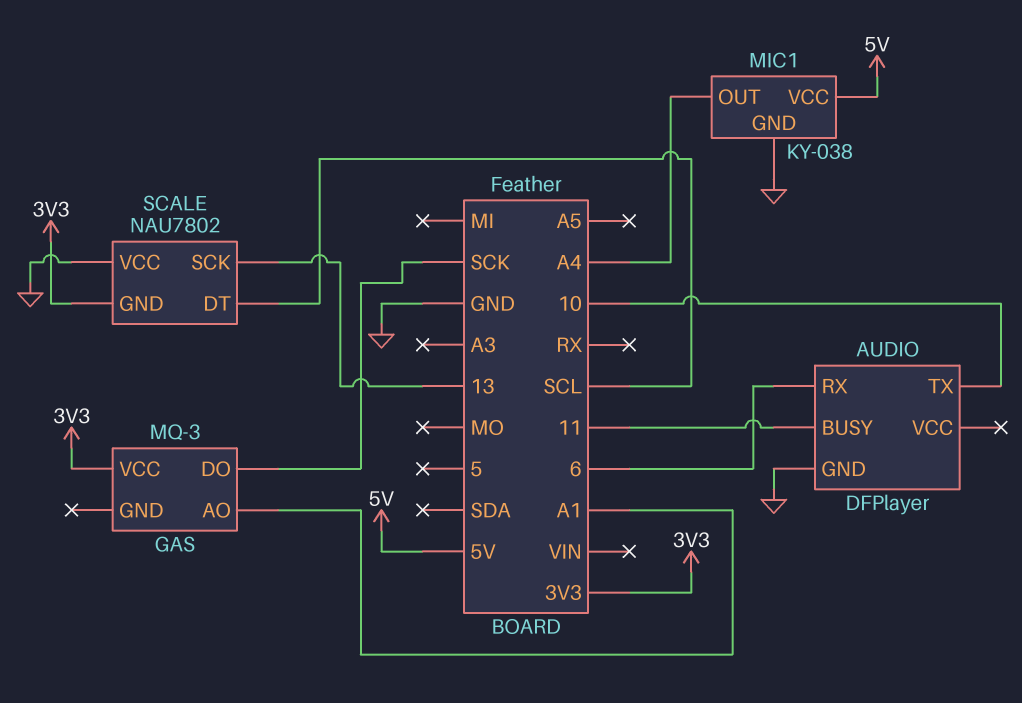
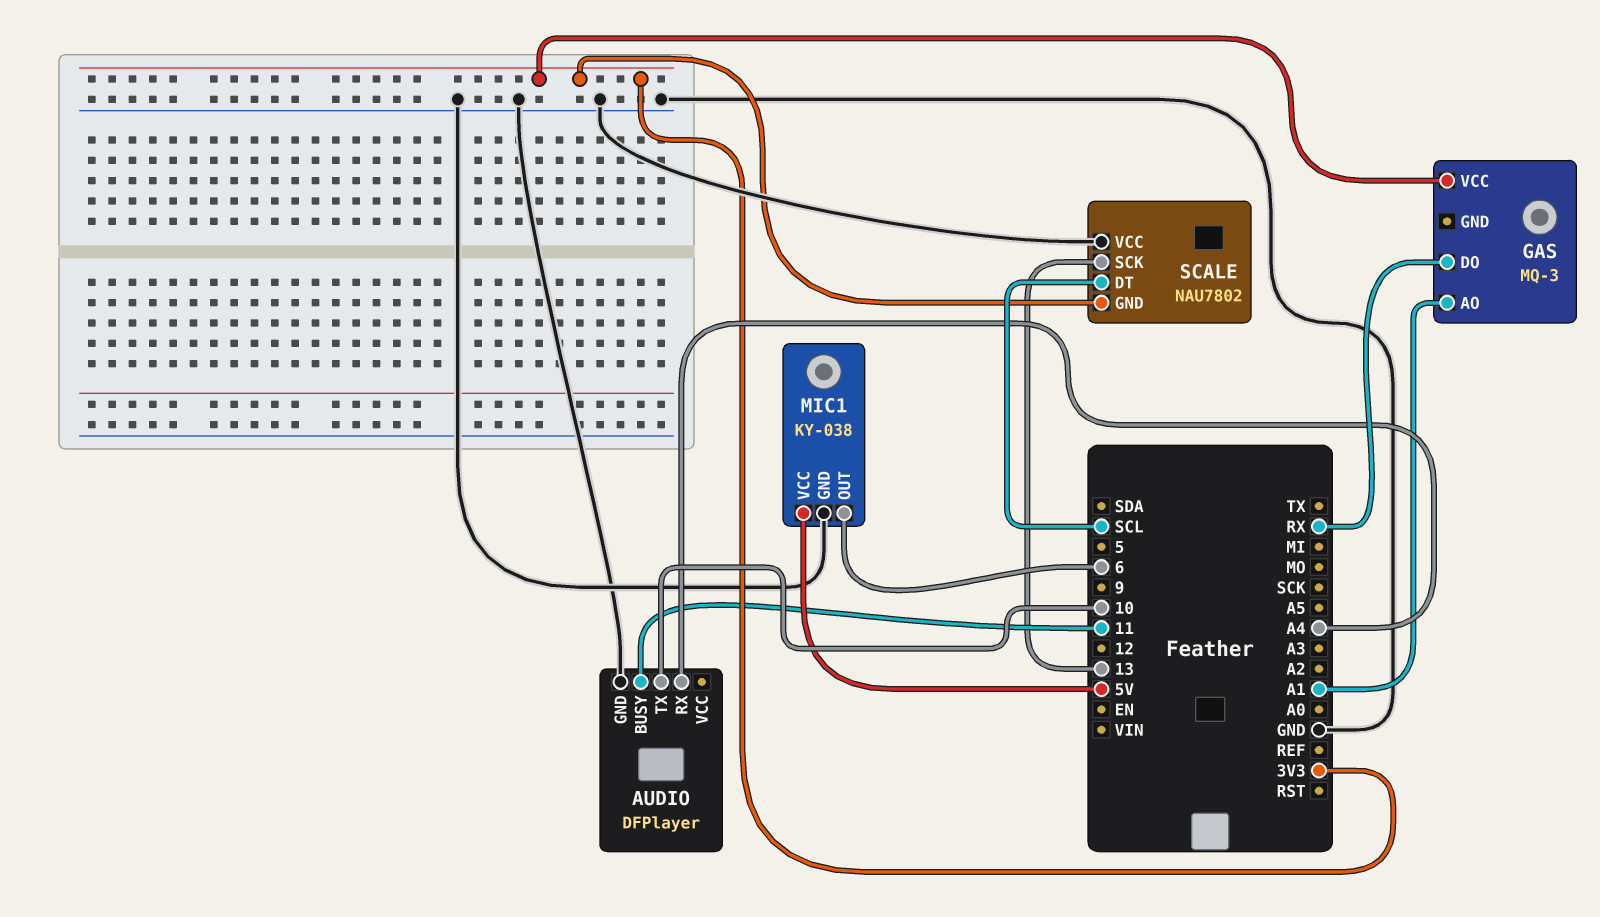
AUDIO pin RX: 6 -> A4
GAS pin DO: SCK -> RX
MIC1 pin OUT: A4 -> 6

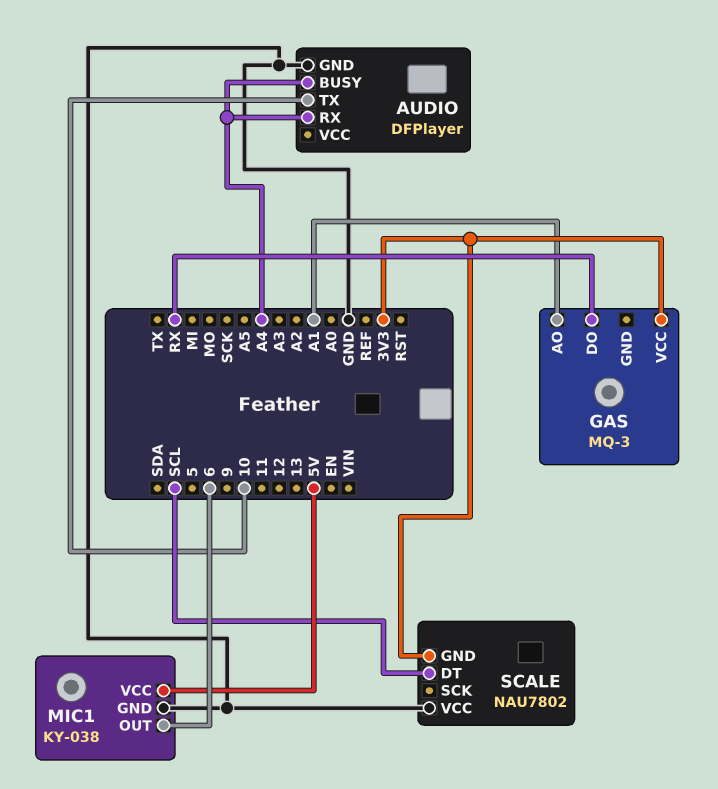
AUDIO pin BUSY: 11 -> A4
SCALE pin SCK: 13 -> none

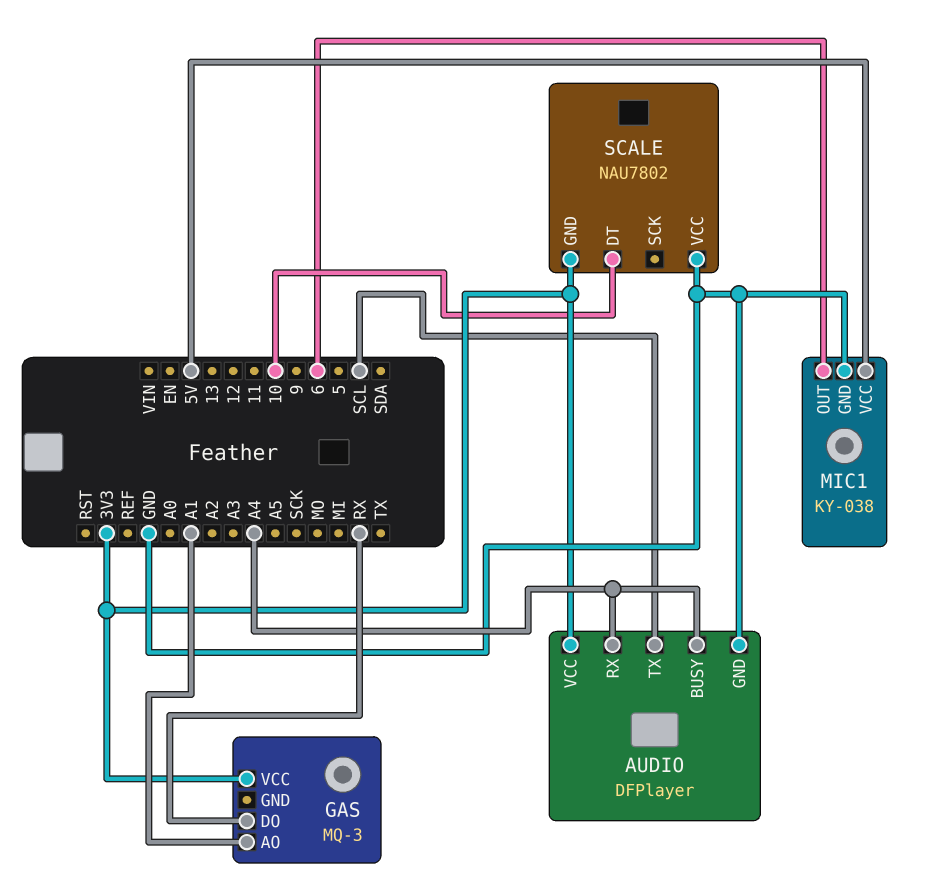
AUDIO pin TX: 10 -> SCL
AUDIO pin VCC: none -> 3V3
SCALE pin DT: SCL -> 10

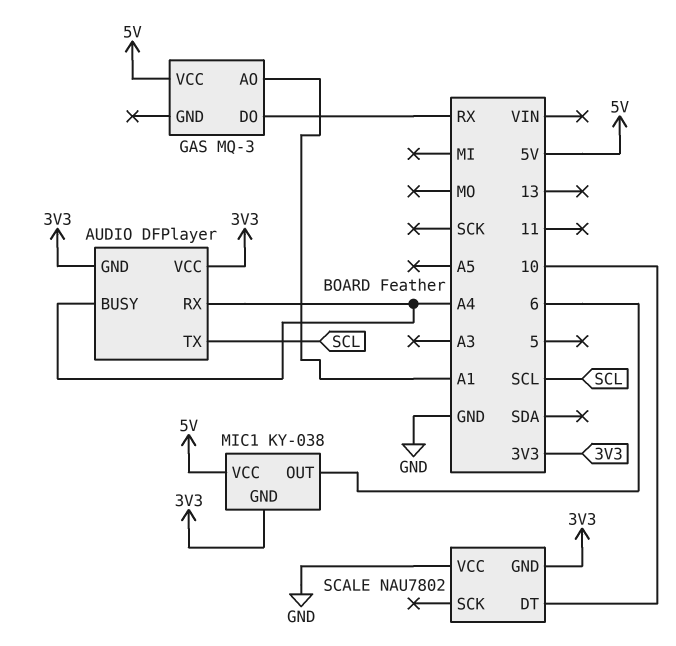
AUDIO pin GND: GND -> 3V3
GAS pin VCC: 3V3 -> 5V
MIC1 pin GND: GND -> 3V3

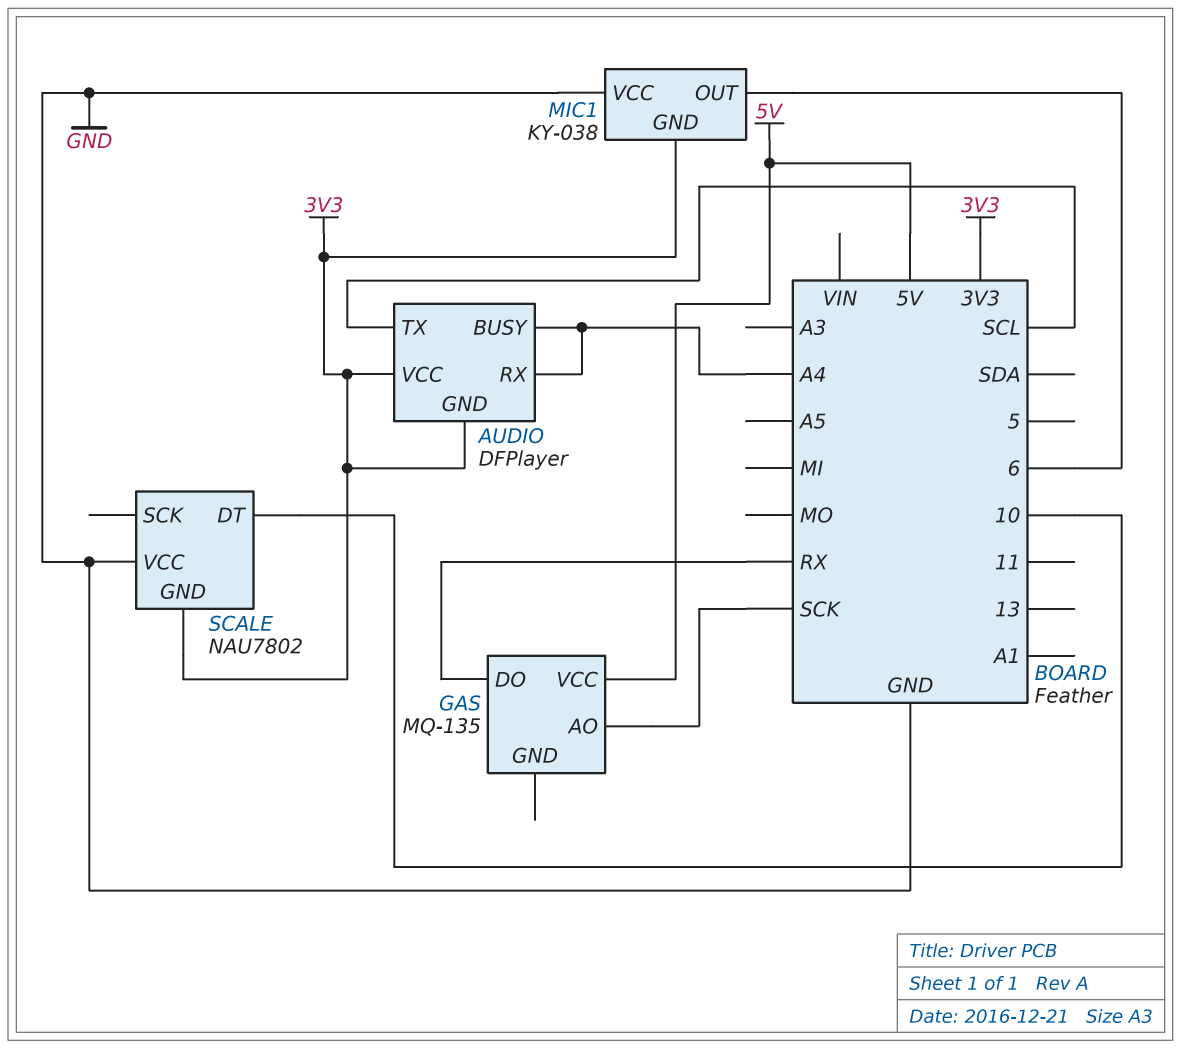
GAS: MQ-3 -> MQ-135
GAS pin AO: A1 -> SCK
MIC1 pin VCC: 5V -> GND

